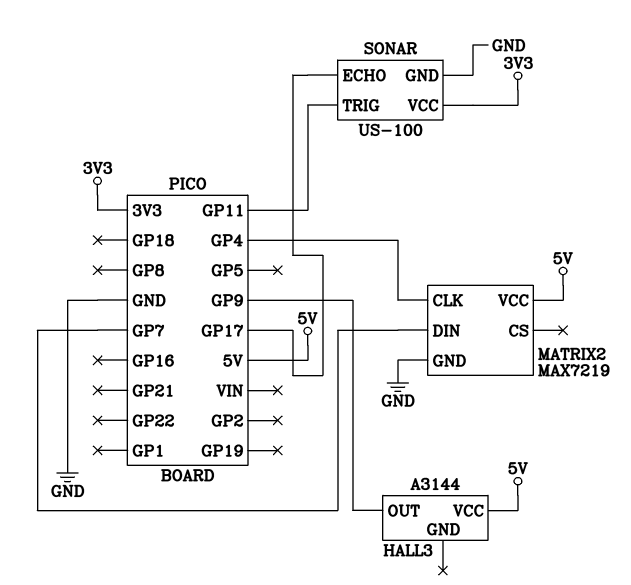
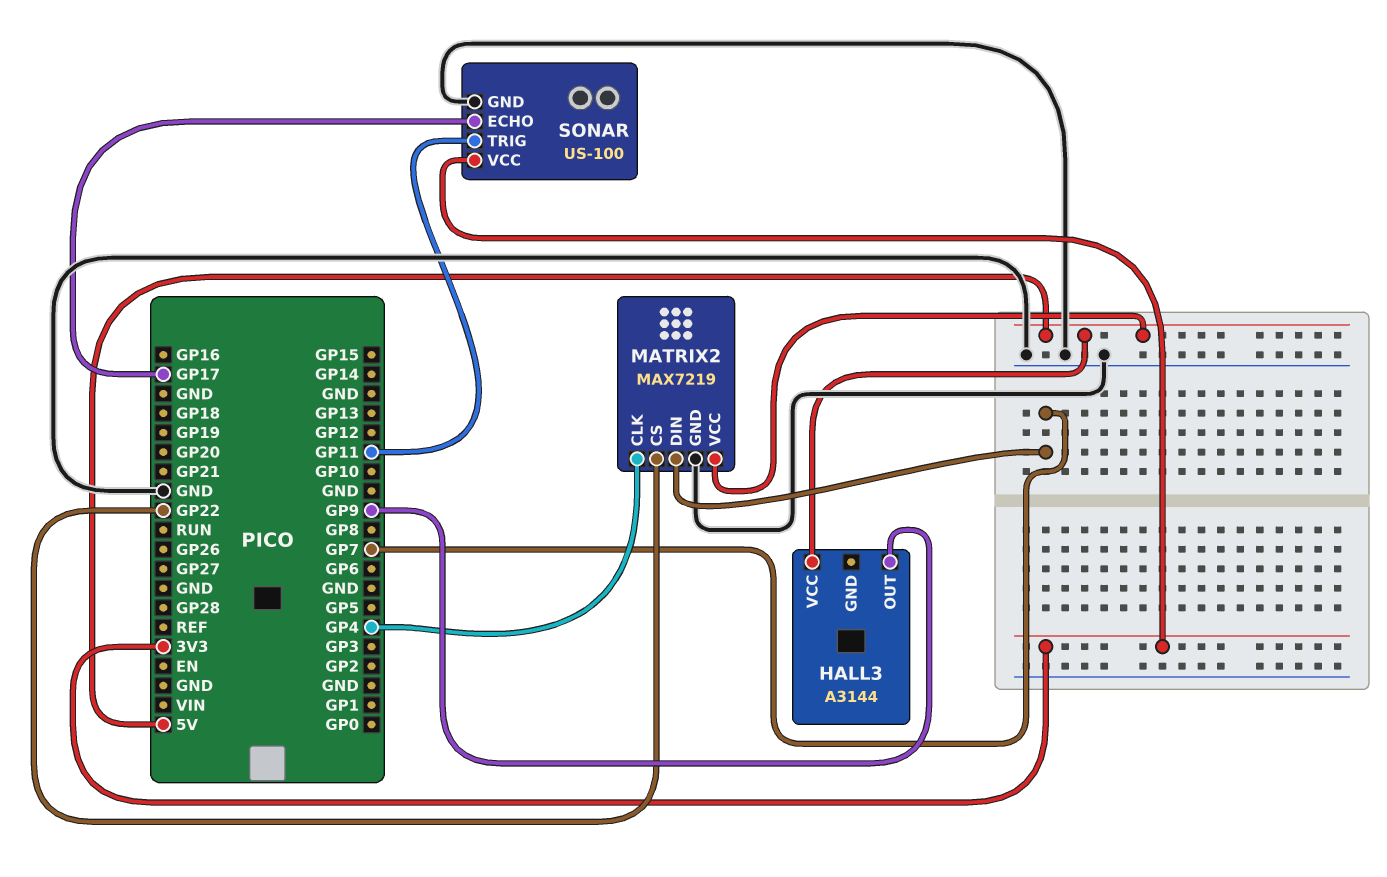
MATRIX2 pin CS: none -> GP22

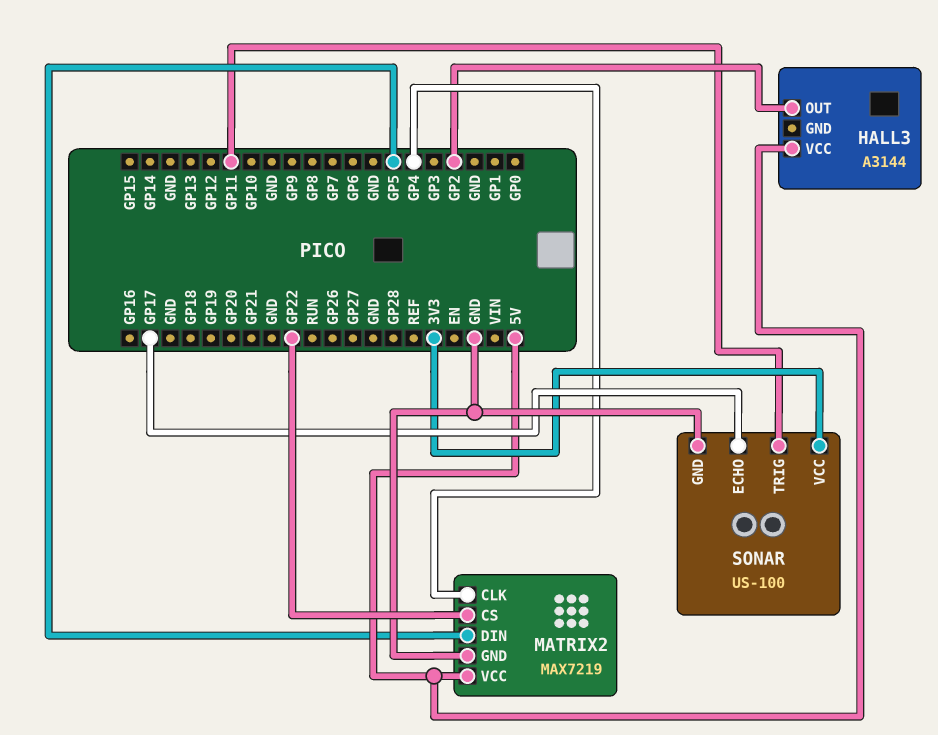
HALL3 pin OUT: GP9 -> GP2
MATRIX2 pin DIN: GP7 -> GP5

